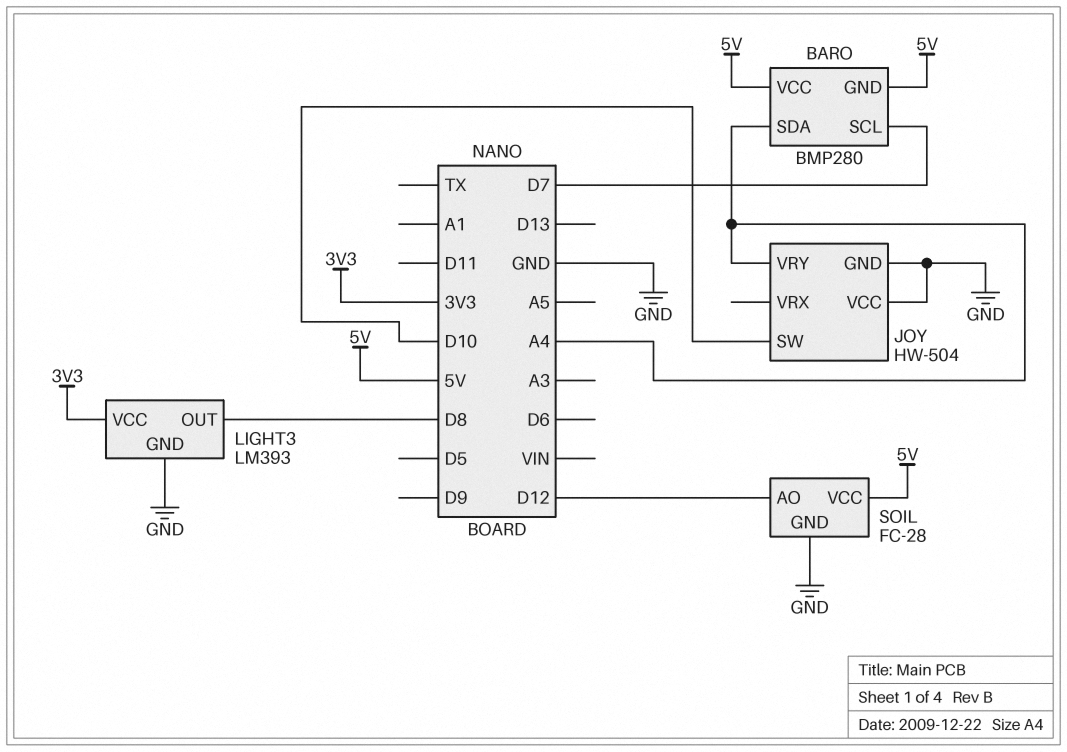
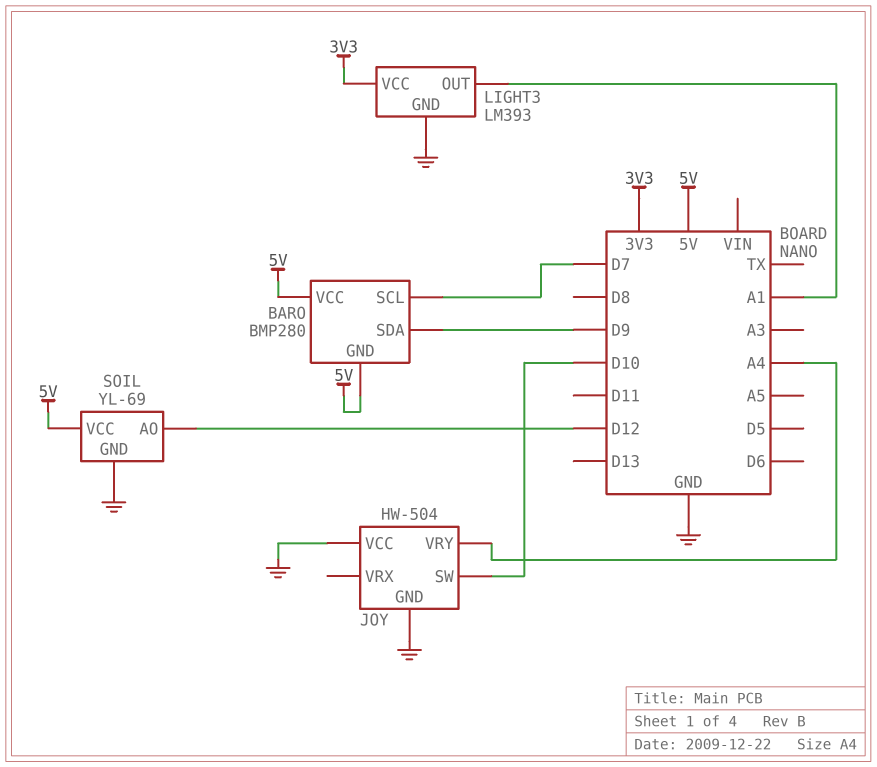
BARO pin SDA: A4 -> D9
LIGHT3 pin OUT: D8 -> A1
SOIL: FC-28 -> YL-69

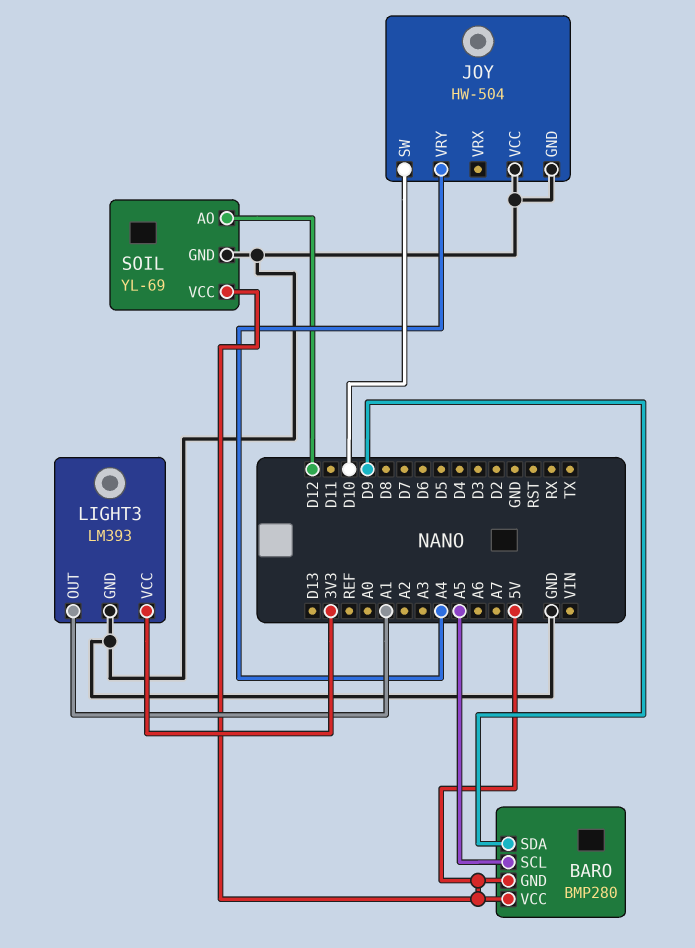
BARO pin SCL: D7 -> A5

